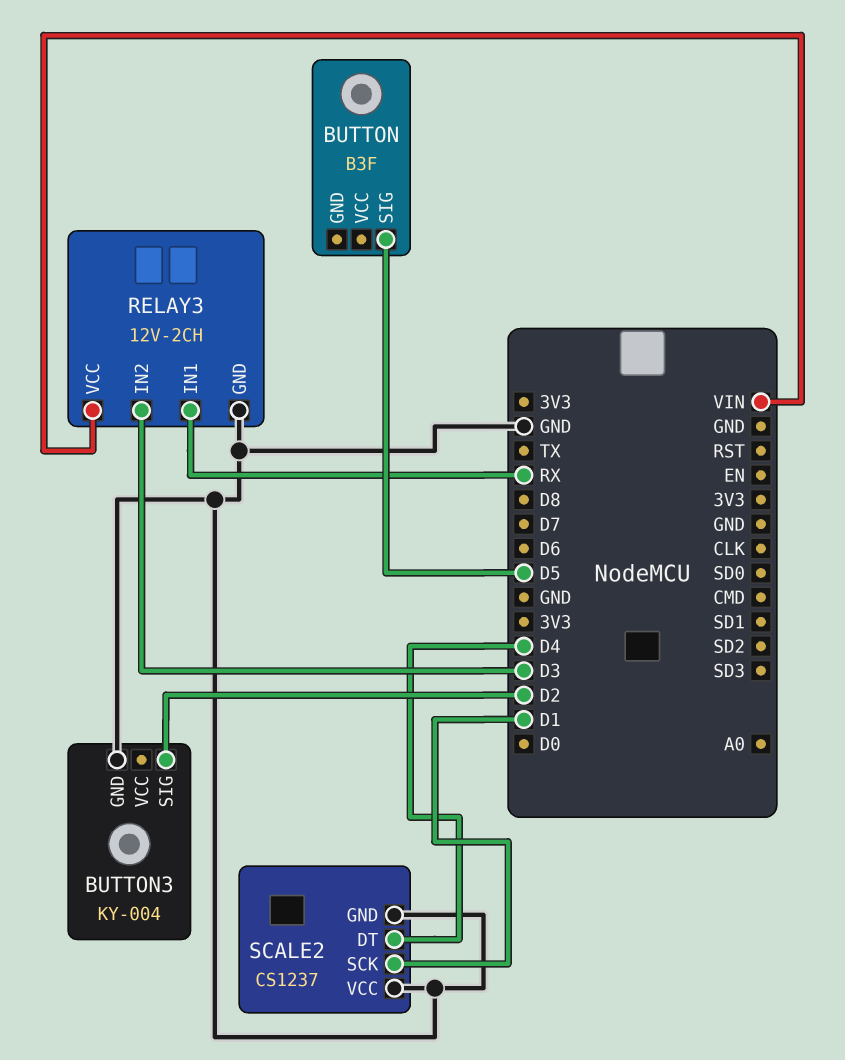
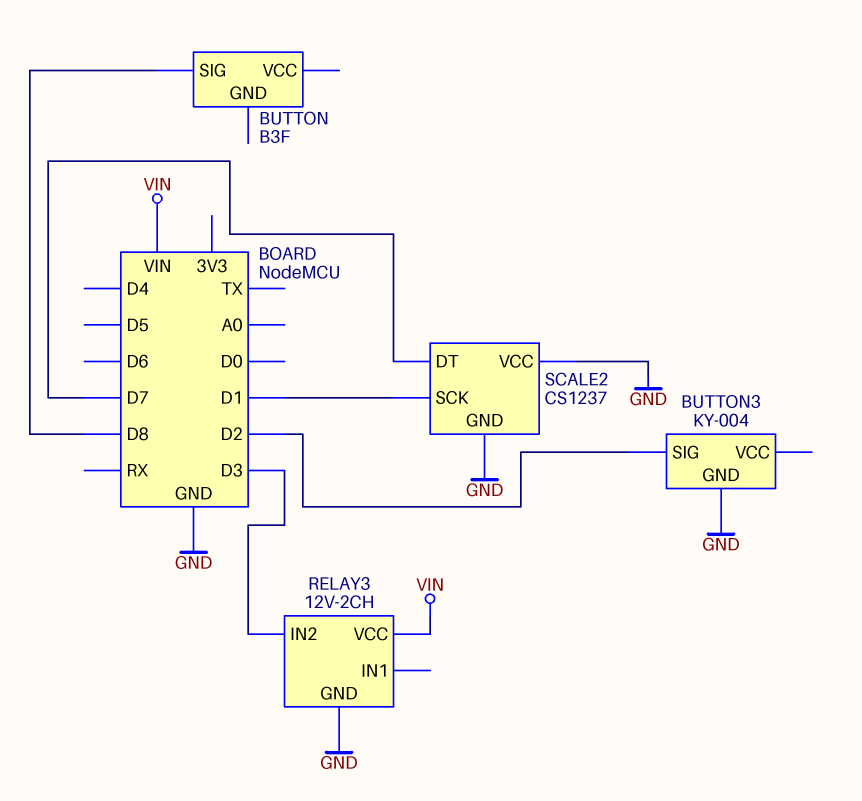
BUTTON pin SIG: D5 -> D8
RELAY3 pin IN1: RX -> none
SCALE2 pin DT: D4 -> D7

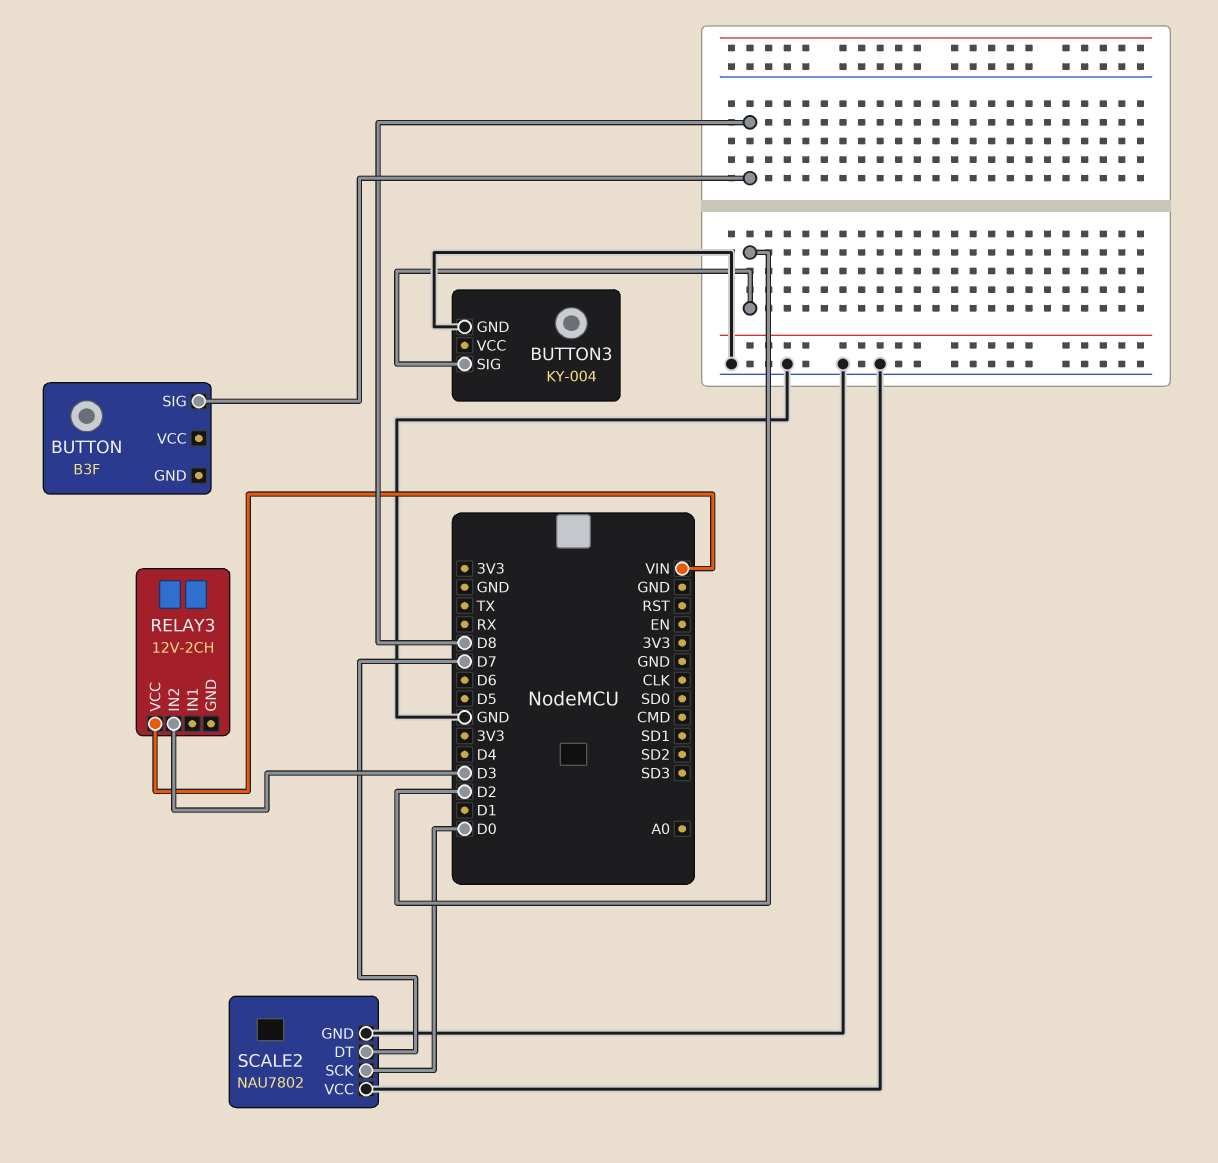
RELAY3 pin GND: GND -> none
SCALE2: CS1237 -> NAU7802
SCALE2 pin SCK: D1 -> D0

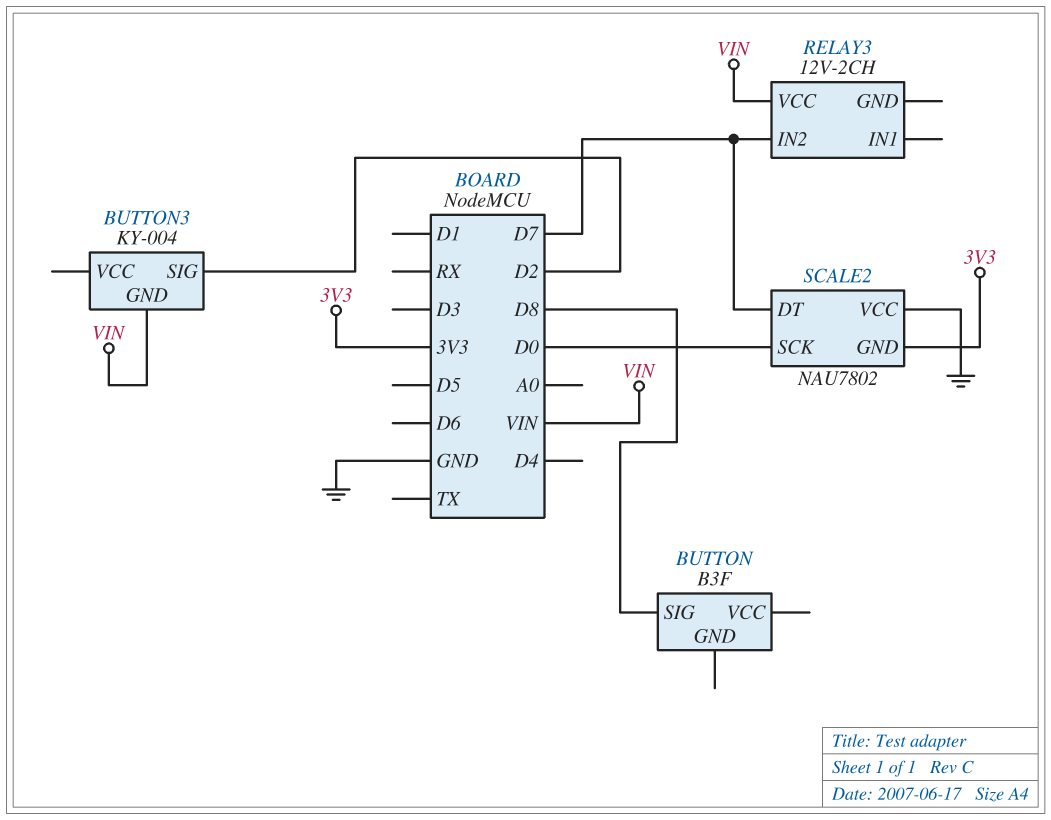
BUTTON3 pin GND: GND -> VIN
RELAY3 pin IN2: D3 -> D7
SCALE2 pin GND: GND -> 3V3

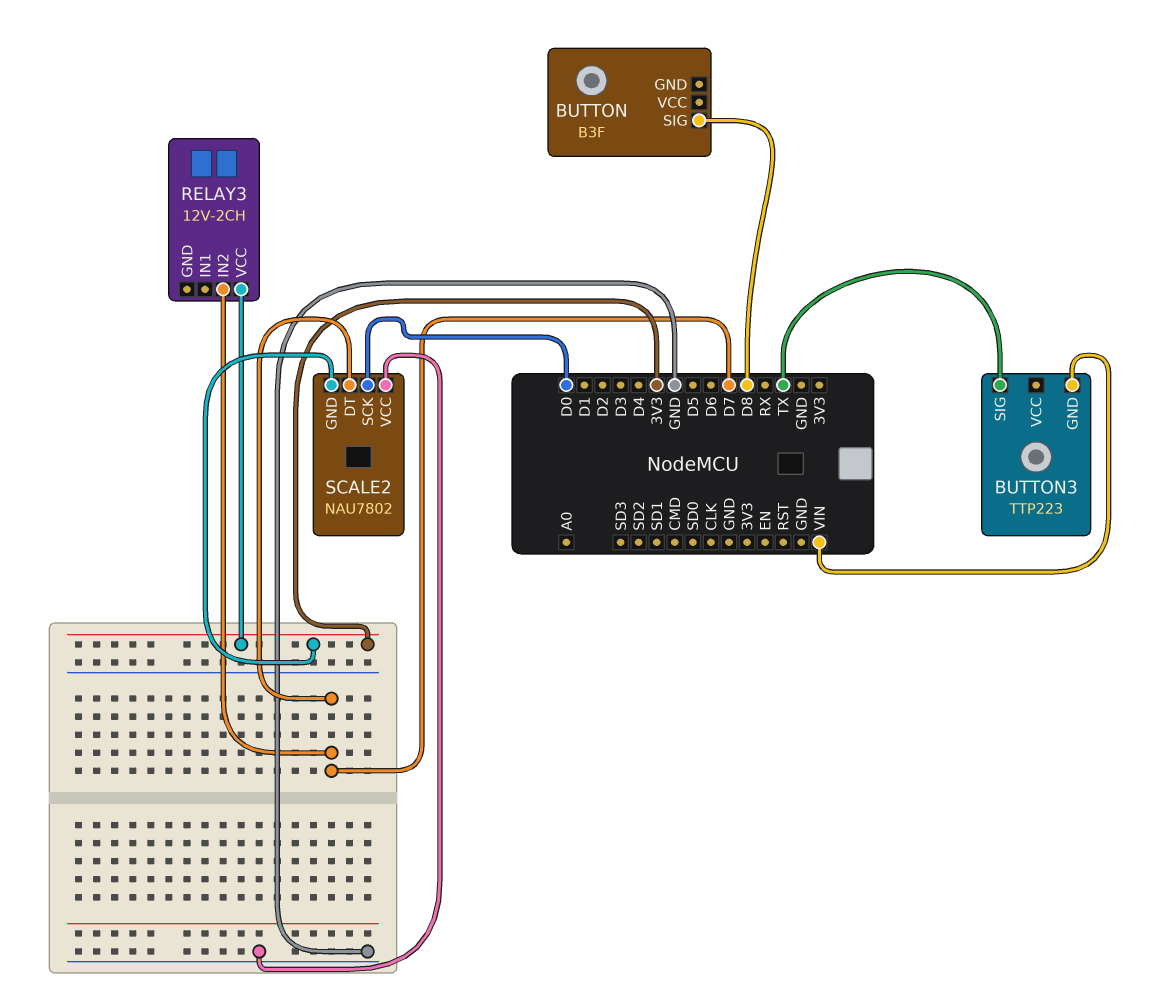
BUTTON3: KY-004 -> TTP223
BUTTON3 pin SIG: D2 -> TX
RELAY3 pin VCC: VIN -> 3V3

